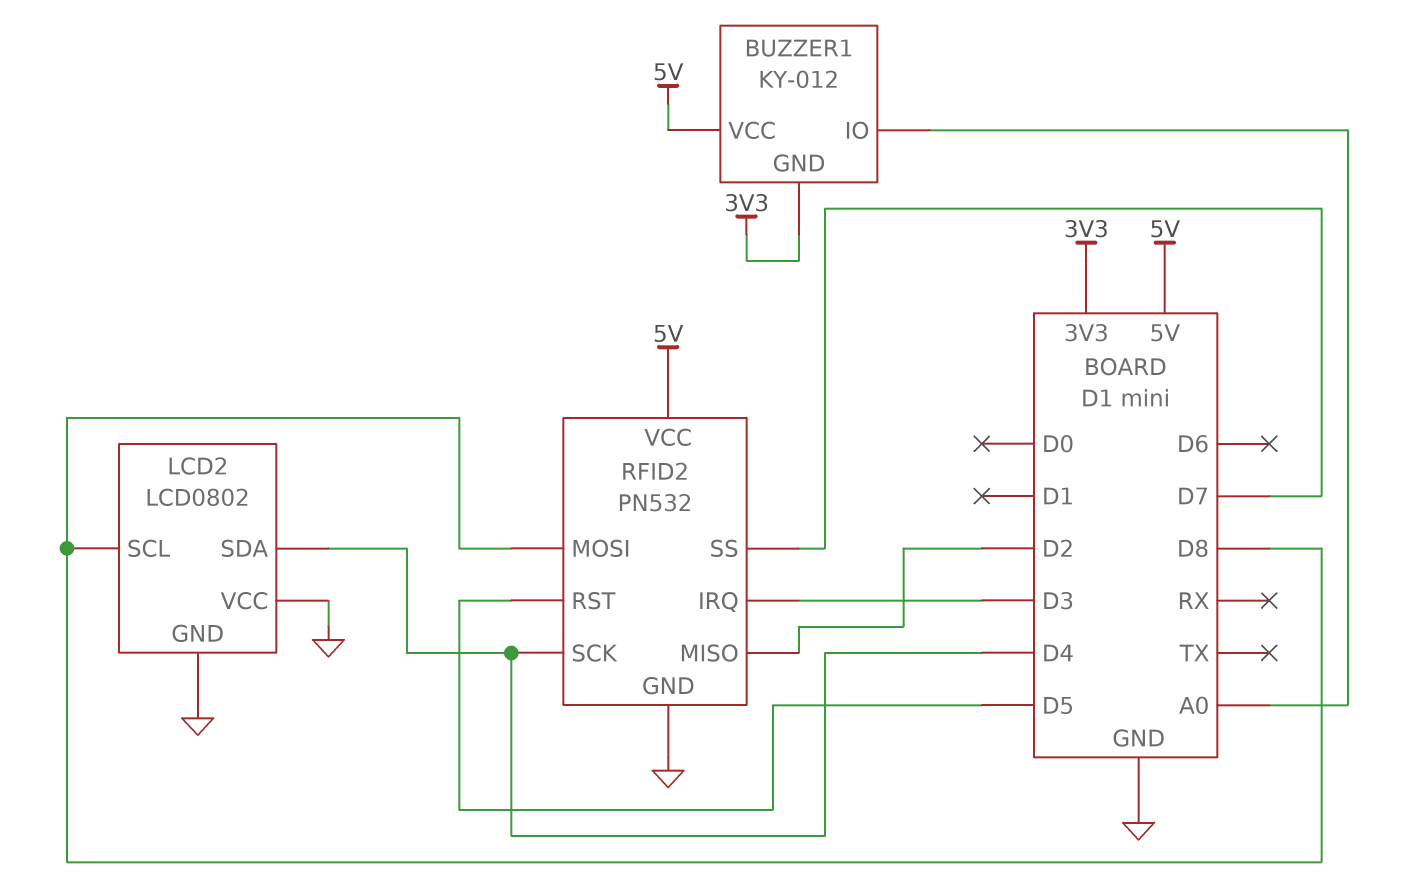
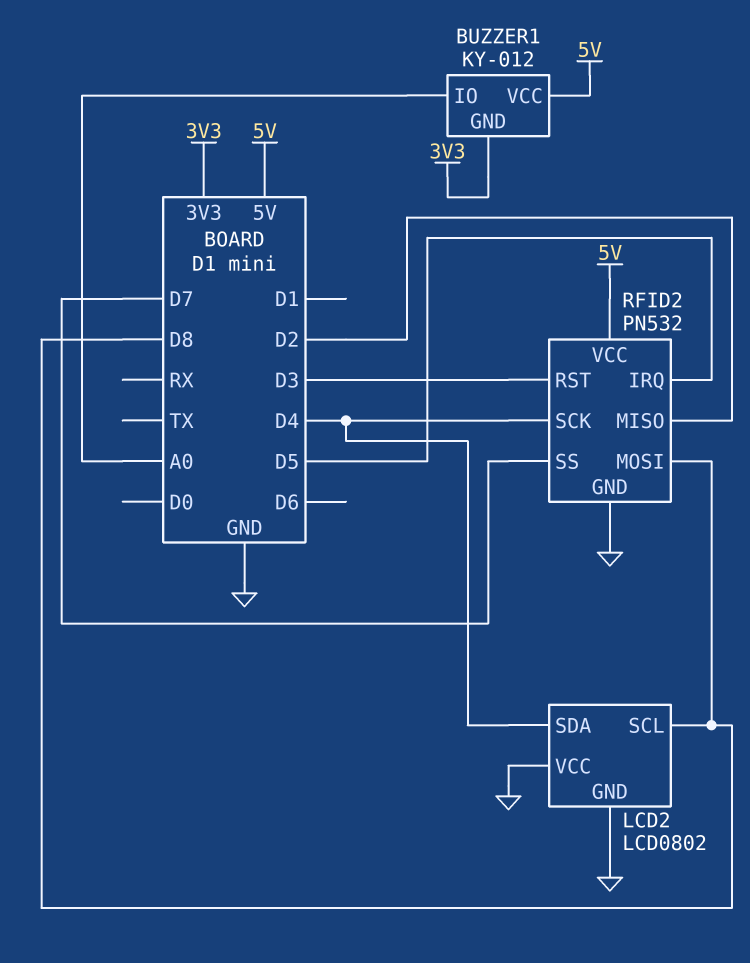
RFID2 pin IRQ: D3 -> D5
RFID2 pin RST: D5 -> D3

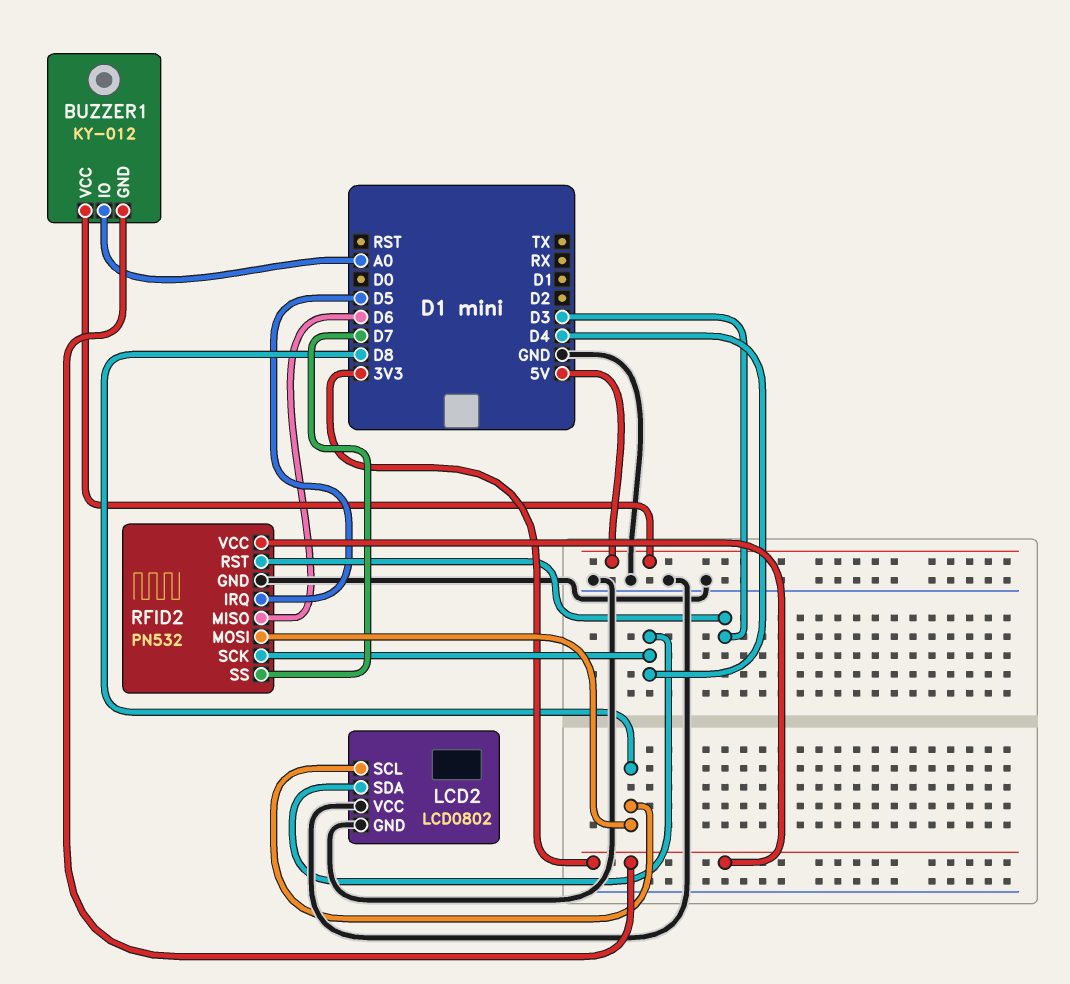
RFID2 pin MISO: D2 -> D6
RFID2 pin VCC: 5V -> 3V3

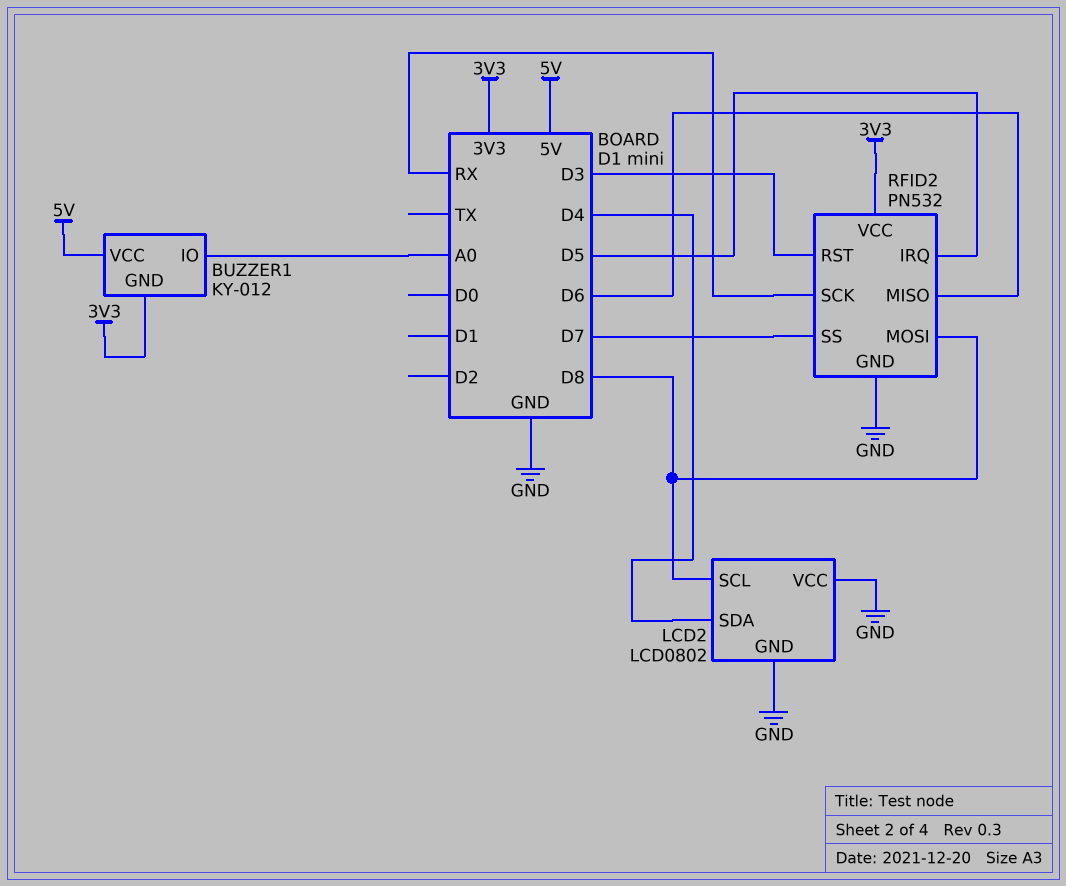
RFID2 pin SCK: D4 -> RX

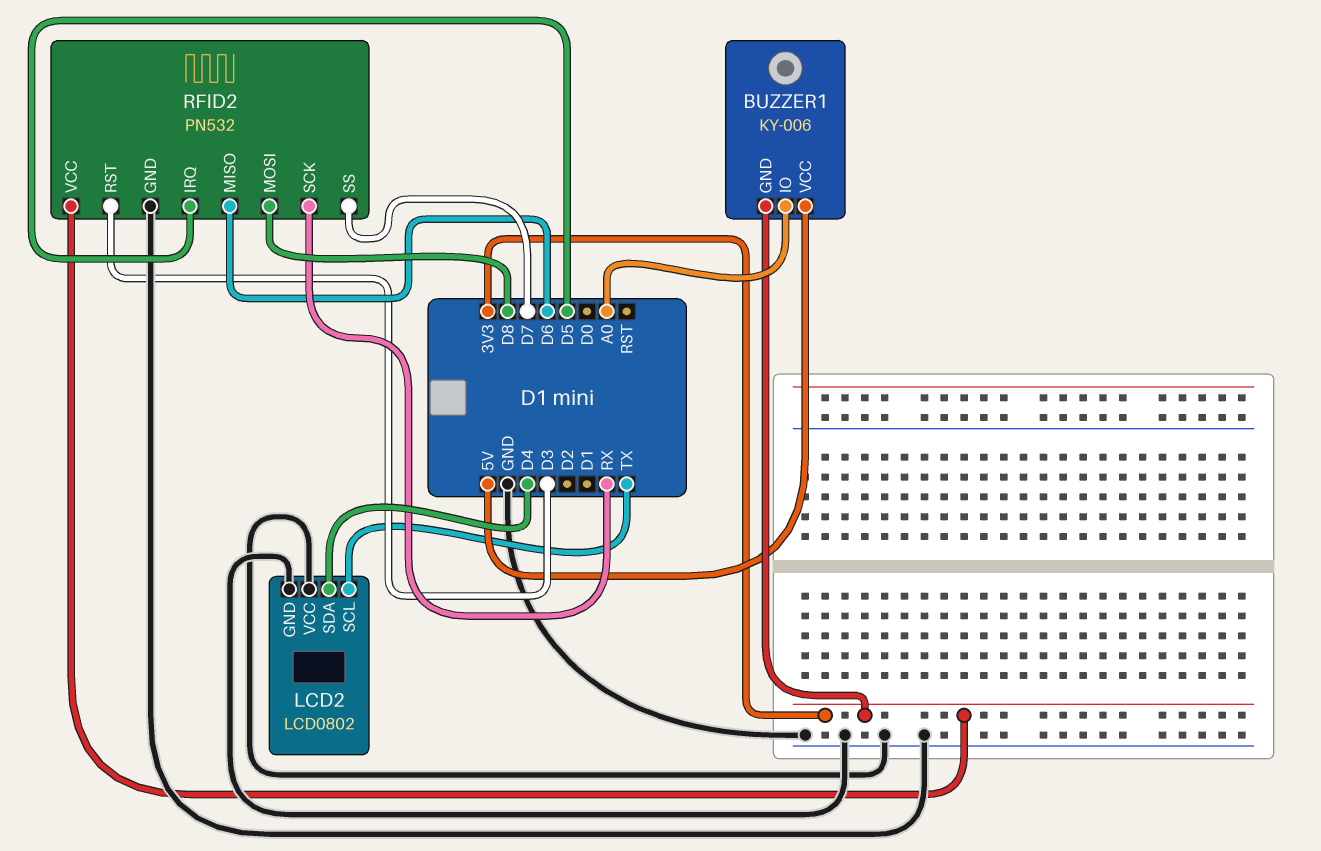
BUZZER1: KY-012 -> KY-006
LCD2 pin SCL: D8 -> TX

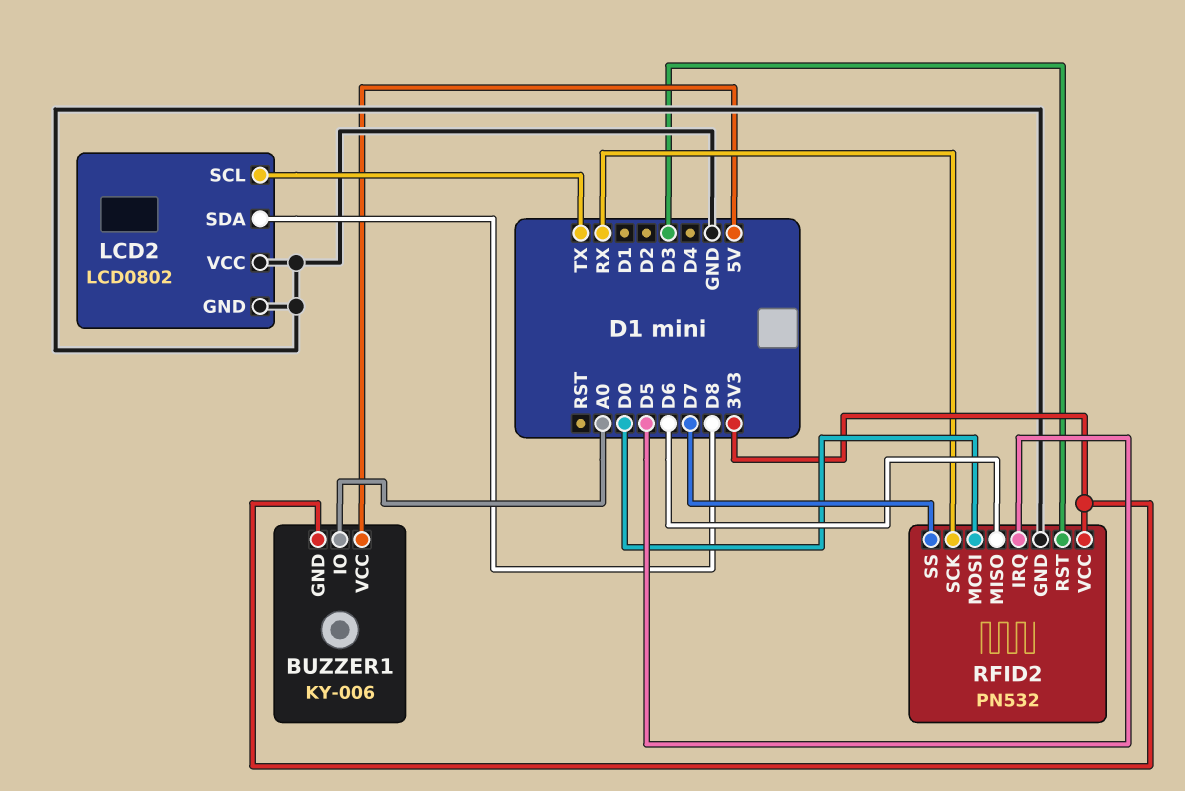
LCD2 pin SDA: D4 -> D8
RFID2 pin MOSI: D8 -> D0

